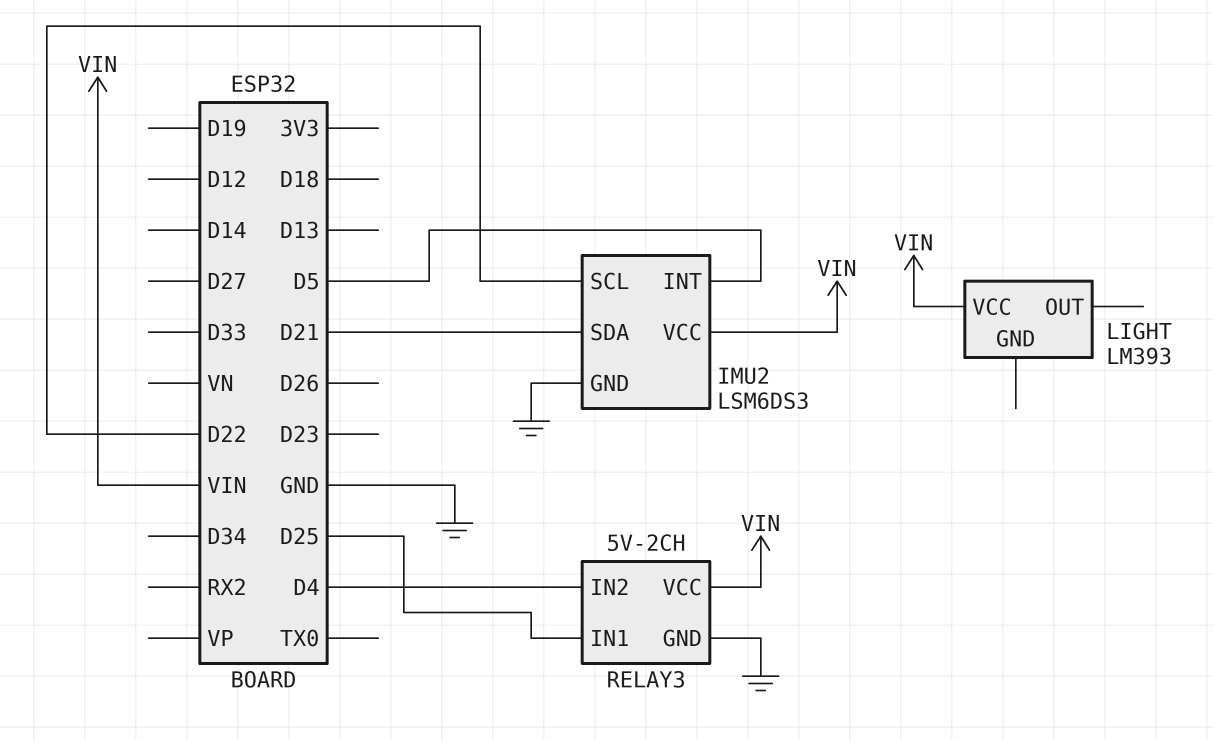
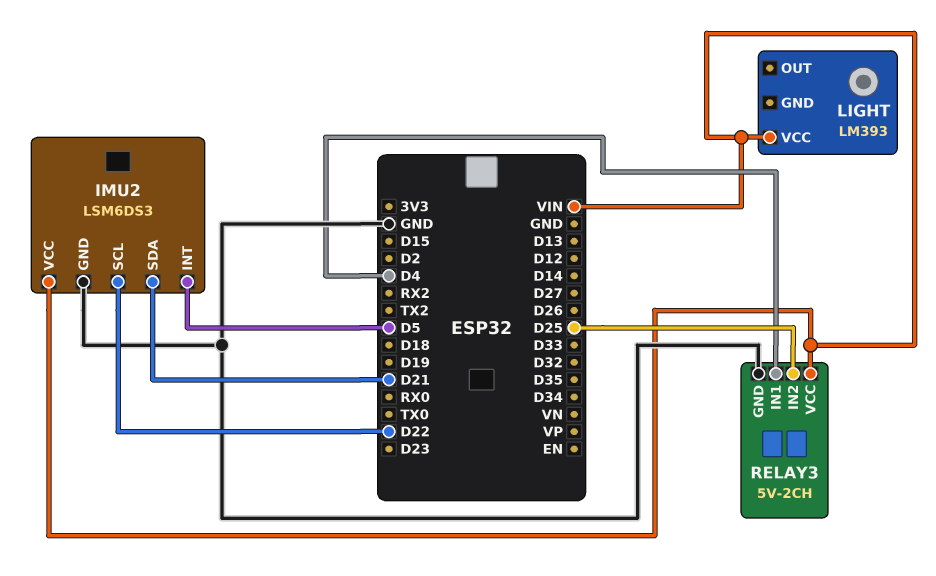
RELAY3 pin IN1: D25 -> D4
RELAY3 pin IN2: D4 -> D25

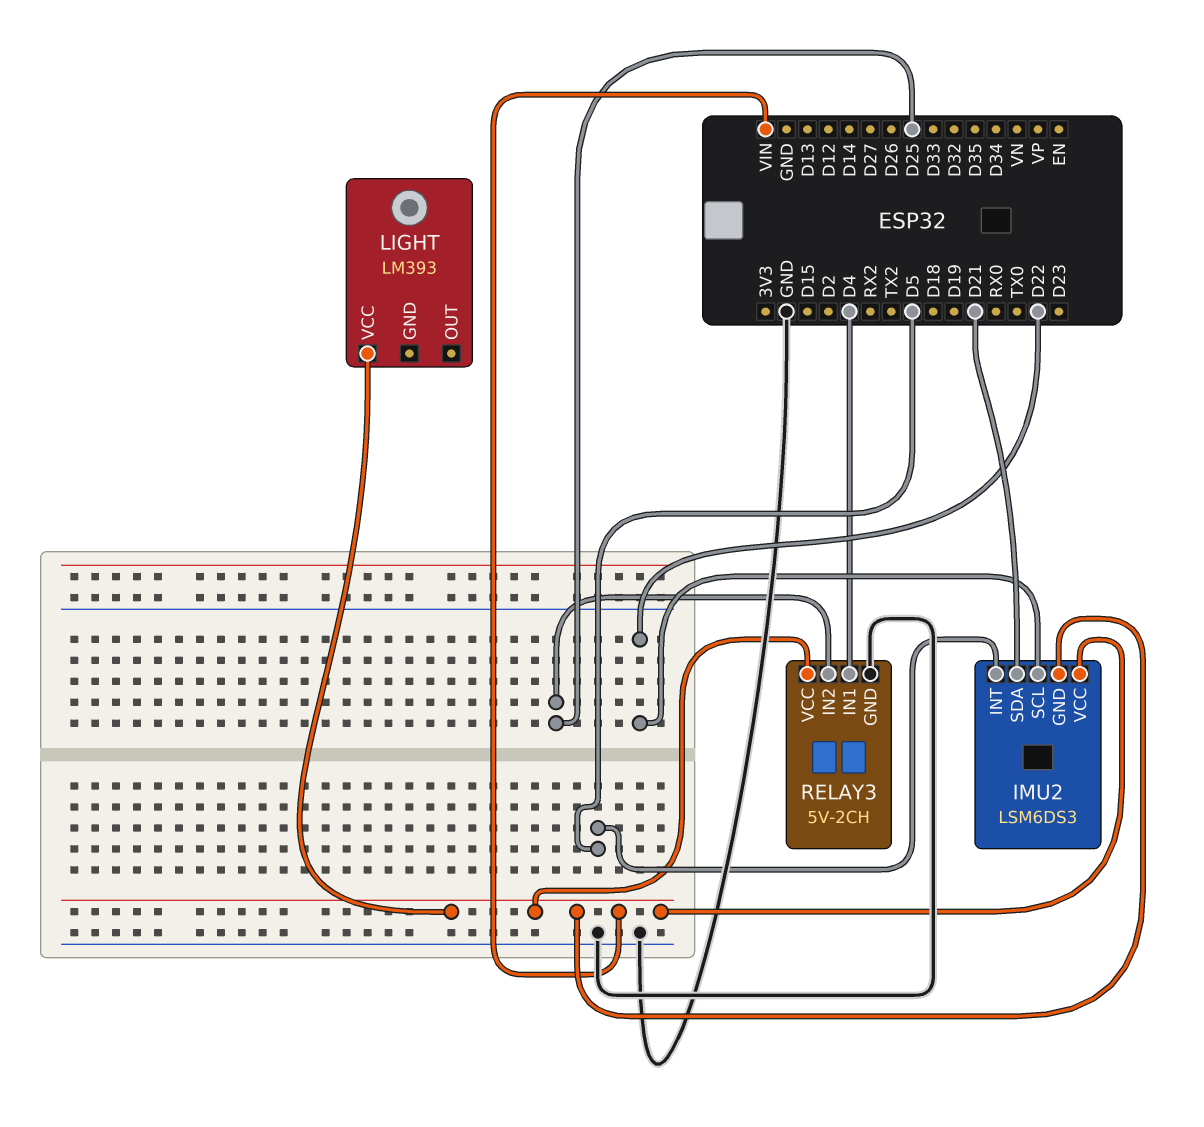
IMU2 pin GND: GND -> VIN

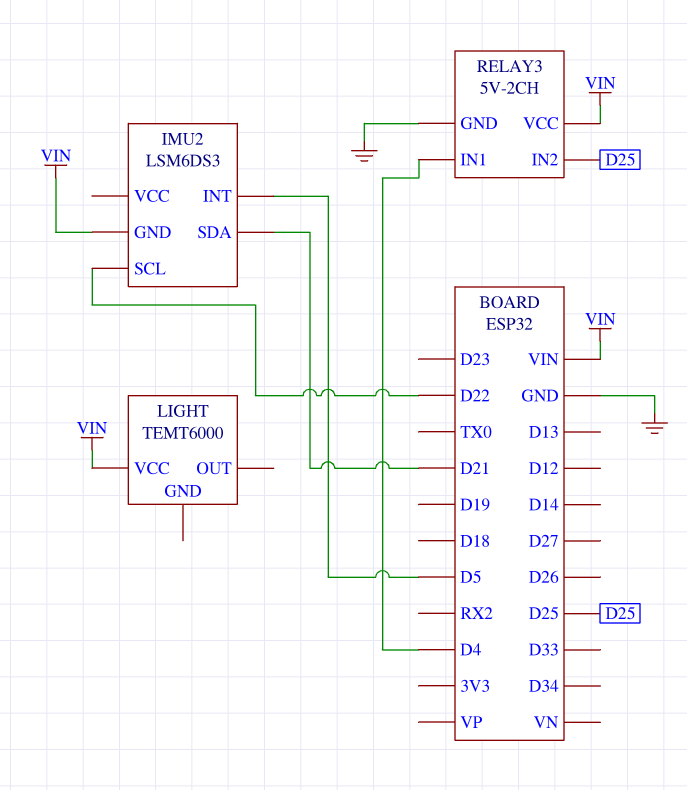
IMU2 pin VCC: VIN -> none
LIGHT: LM393 -> TEMT6000

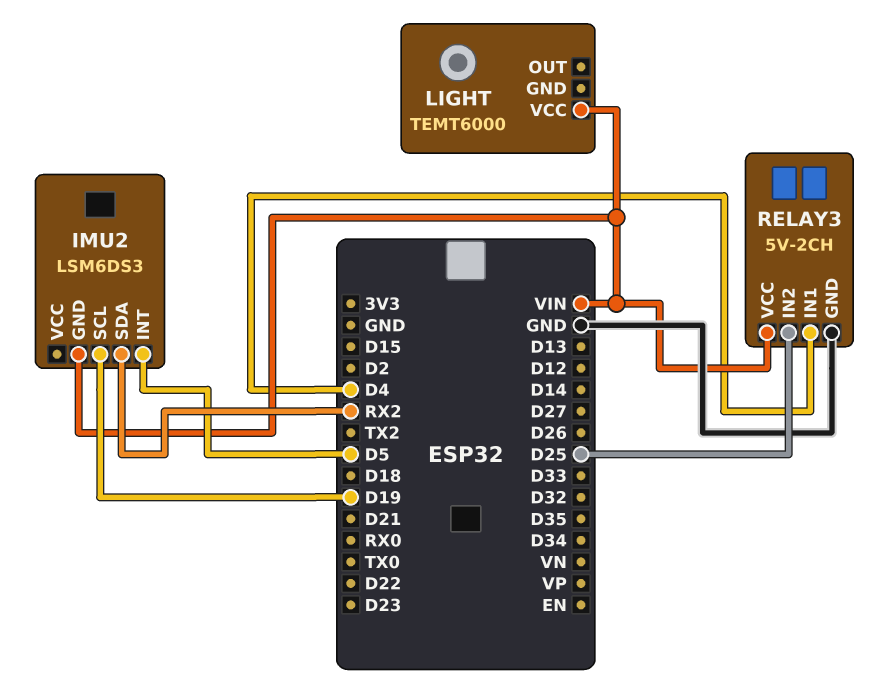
IMU2 pin SCL: D22 -> D19
IMU2 pin SDA: D21 -> RX2

